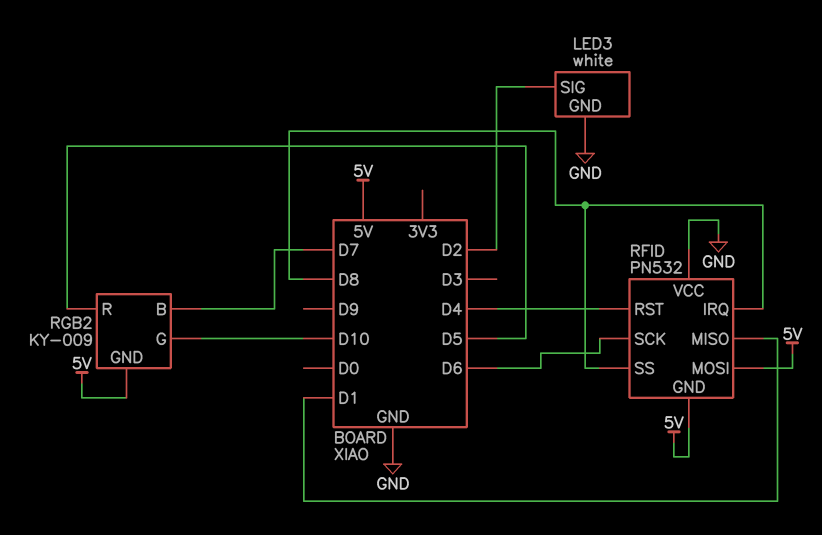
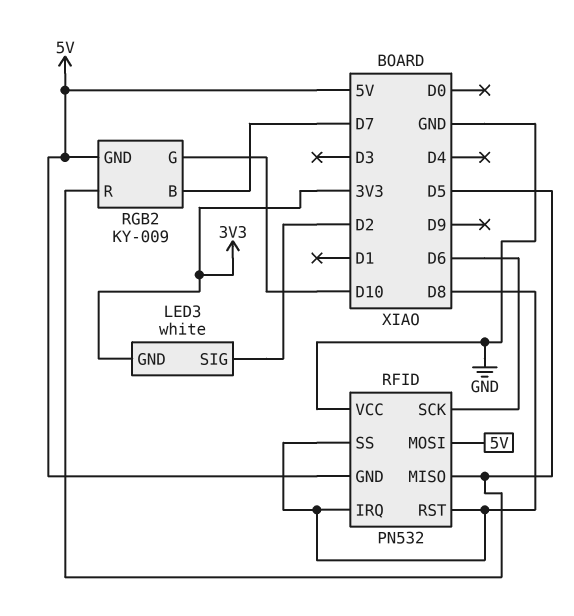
LED3 pin GND: GND -> 3V3
RFID pin MISO: D1 -> D5
RFID pin RST: D4 -> D8

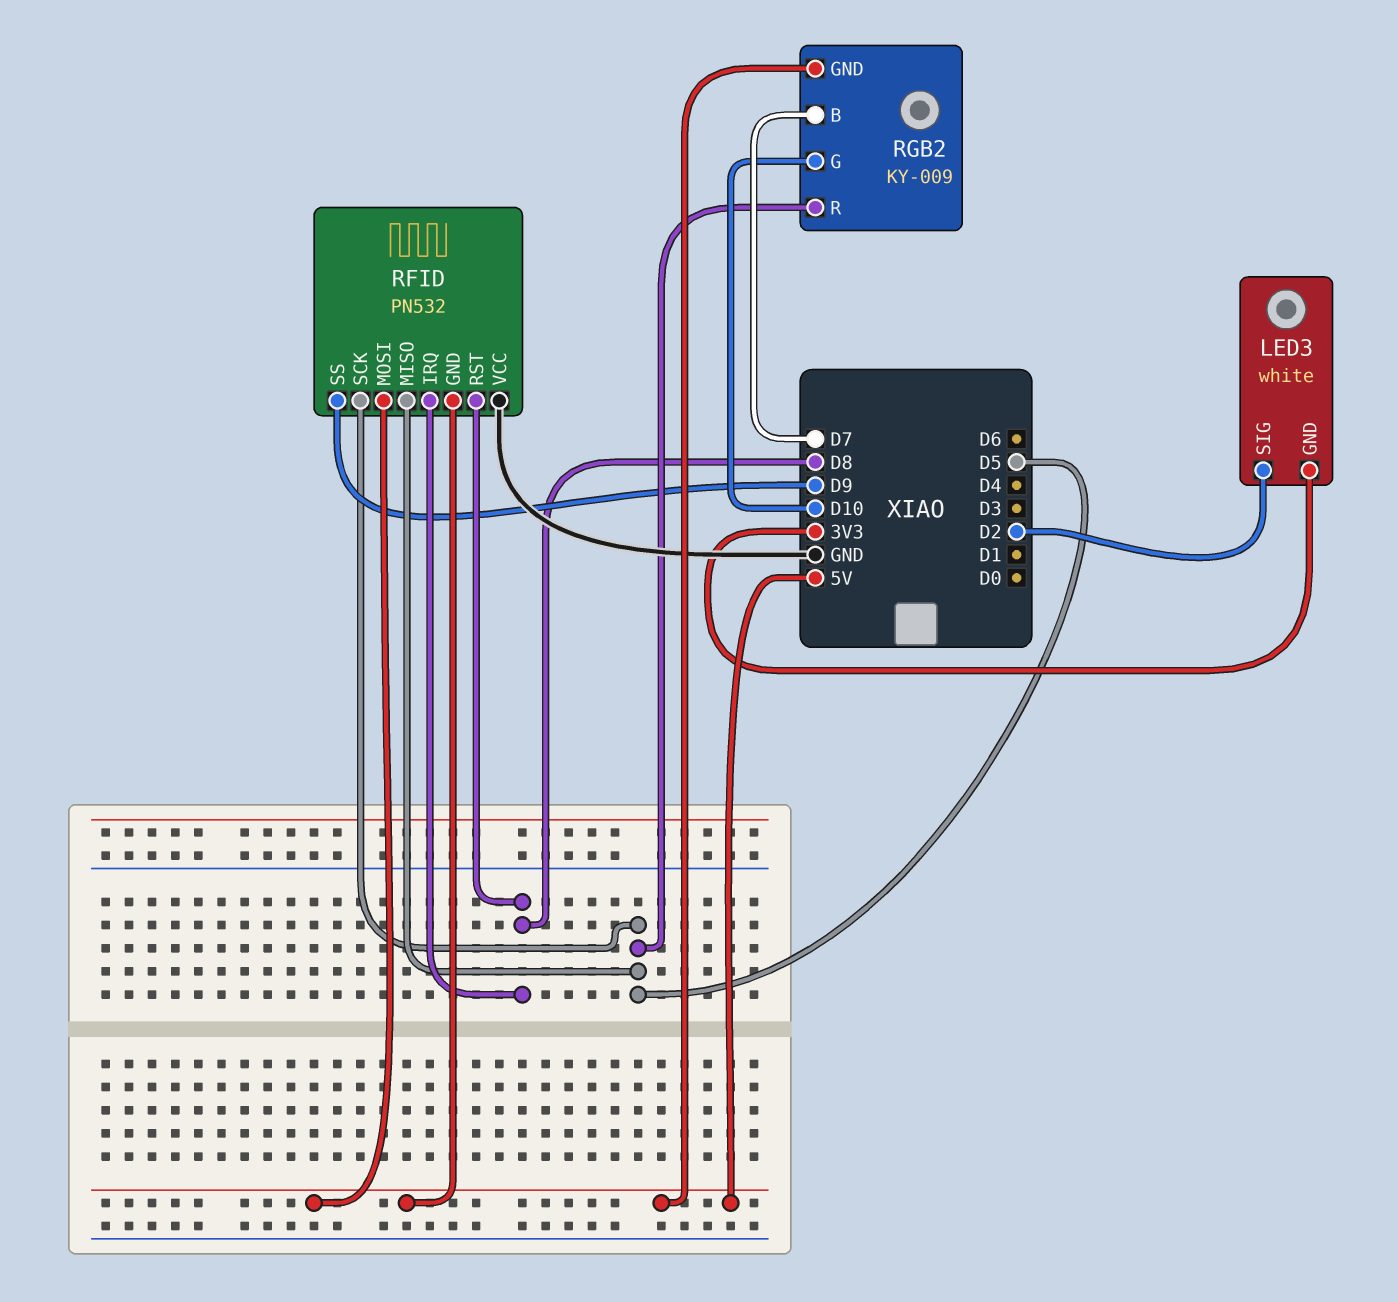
RFID pin SCK: D6 -> D5
RFID pin SS: D8 -> D9

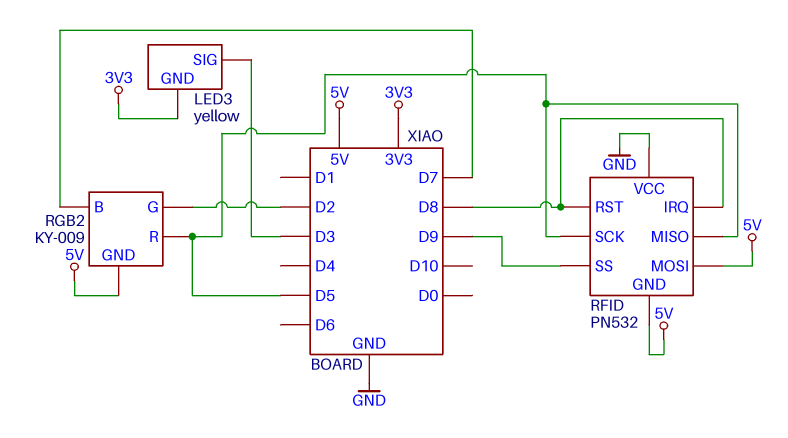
LED3: white -> yellow
LED3 pin SIG: D2 -> D3
RGB2 pin G: D10 -> D2

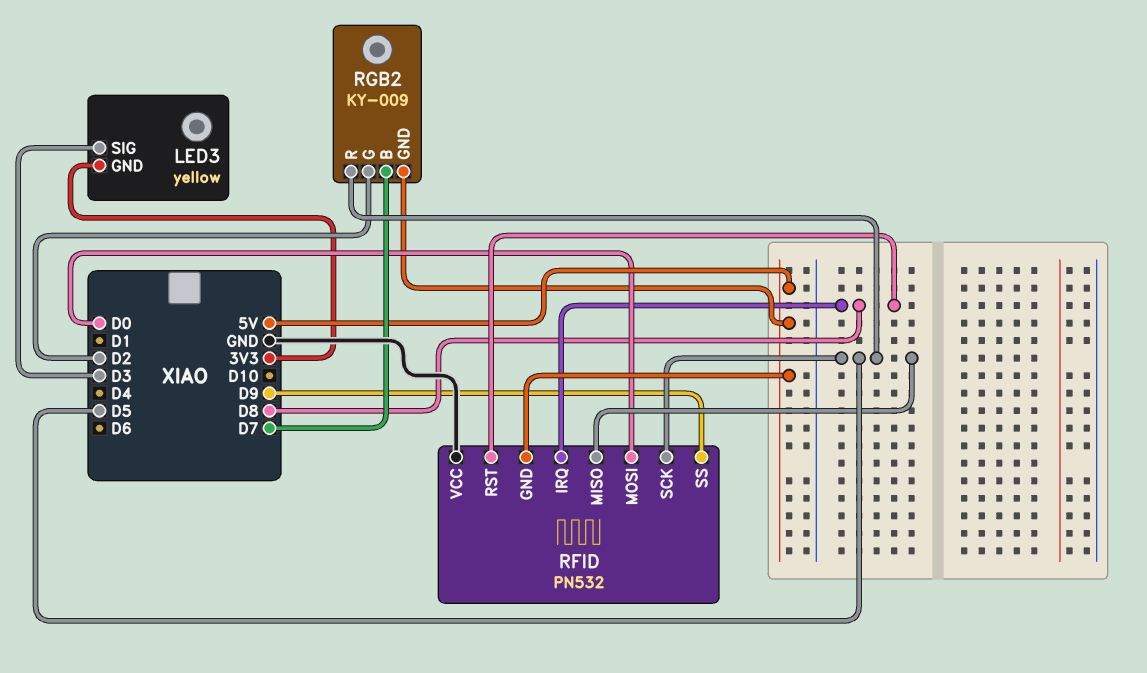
RFID pin MOSI: 5V -> D0

